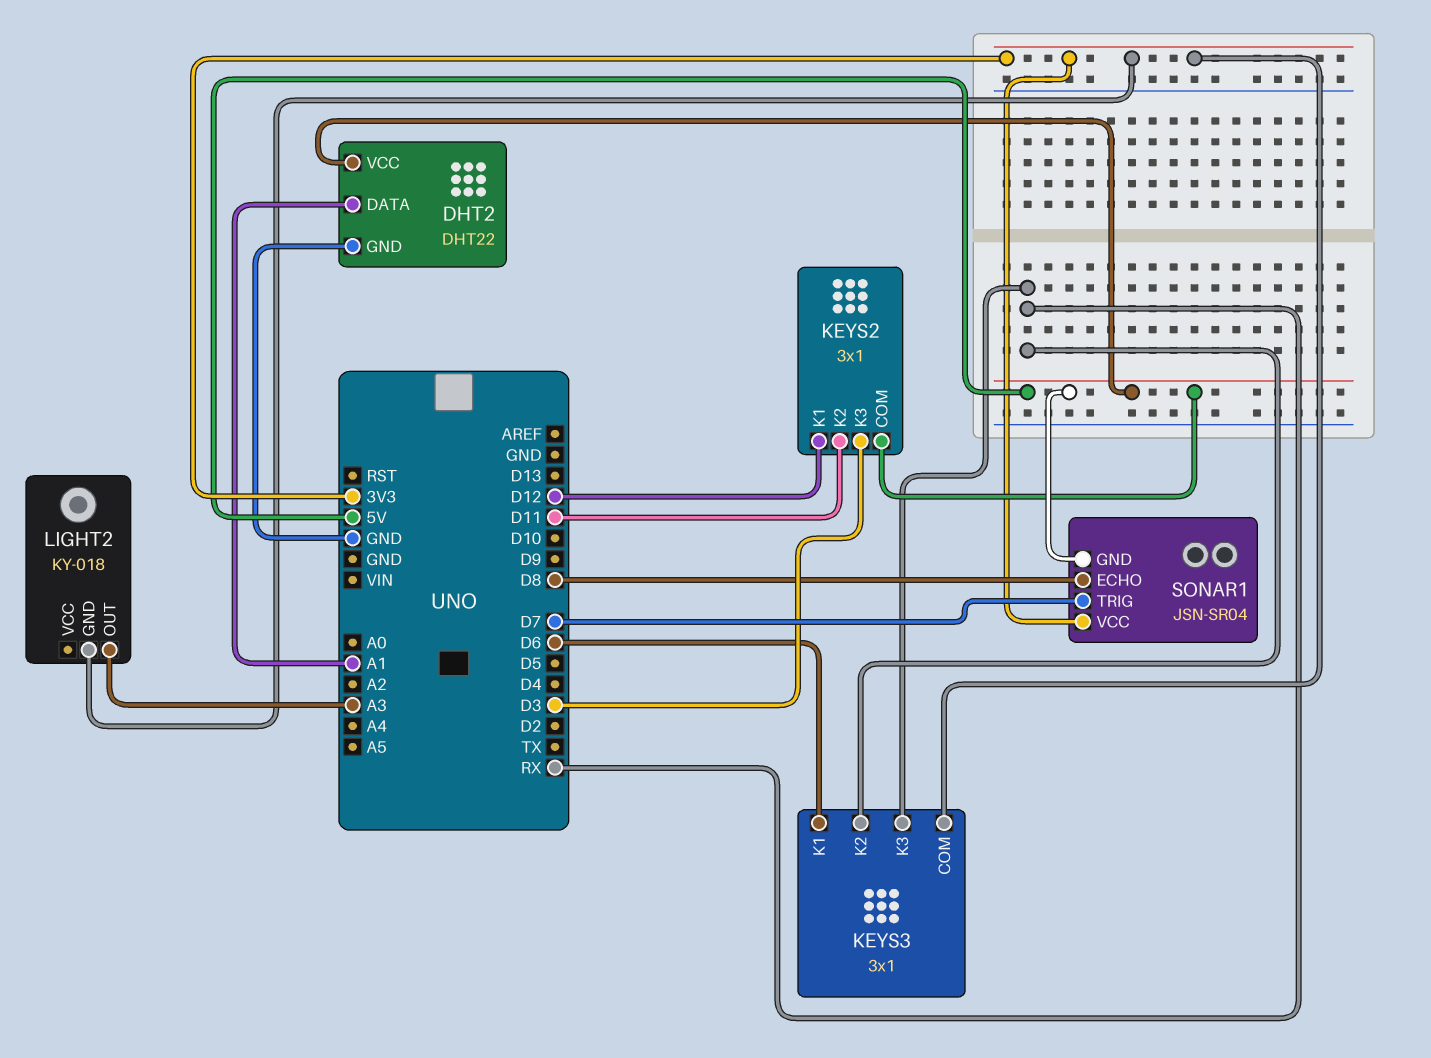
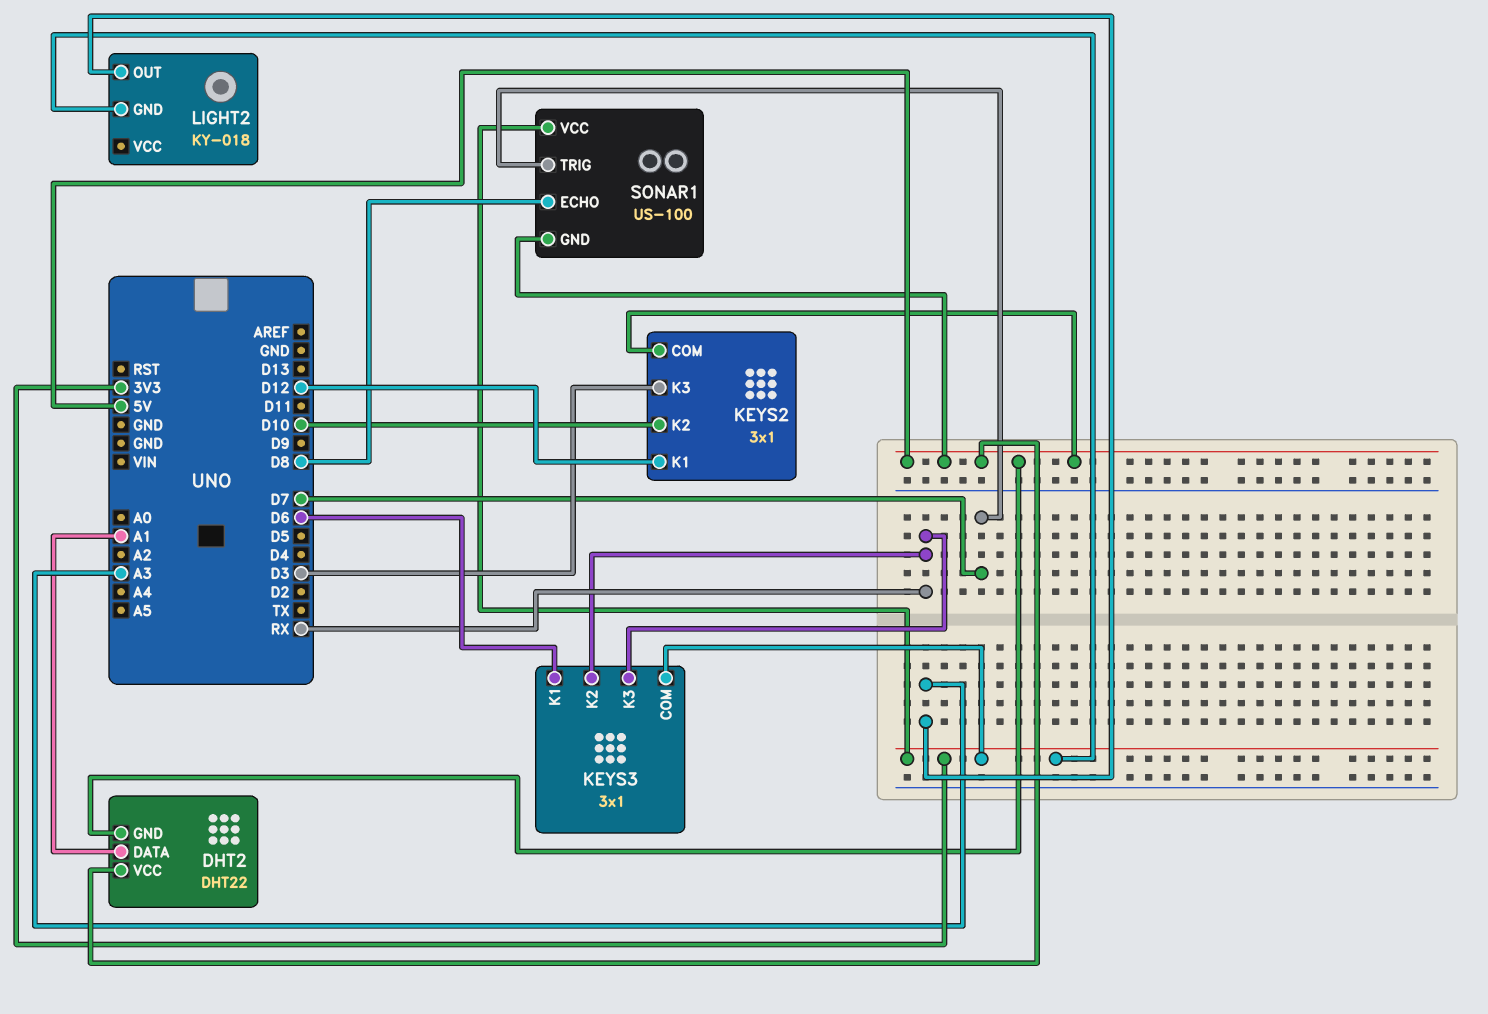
DHT2 pin GND: GND -> 5V
KEYS2 pin K2: D11 -> D10
SONAR1: JSN-SR04 -> US-100

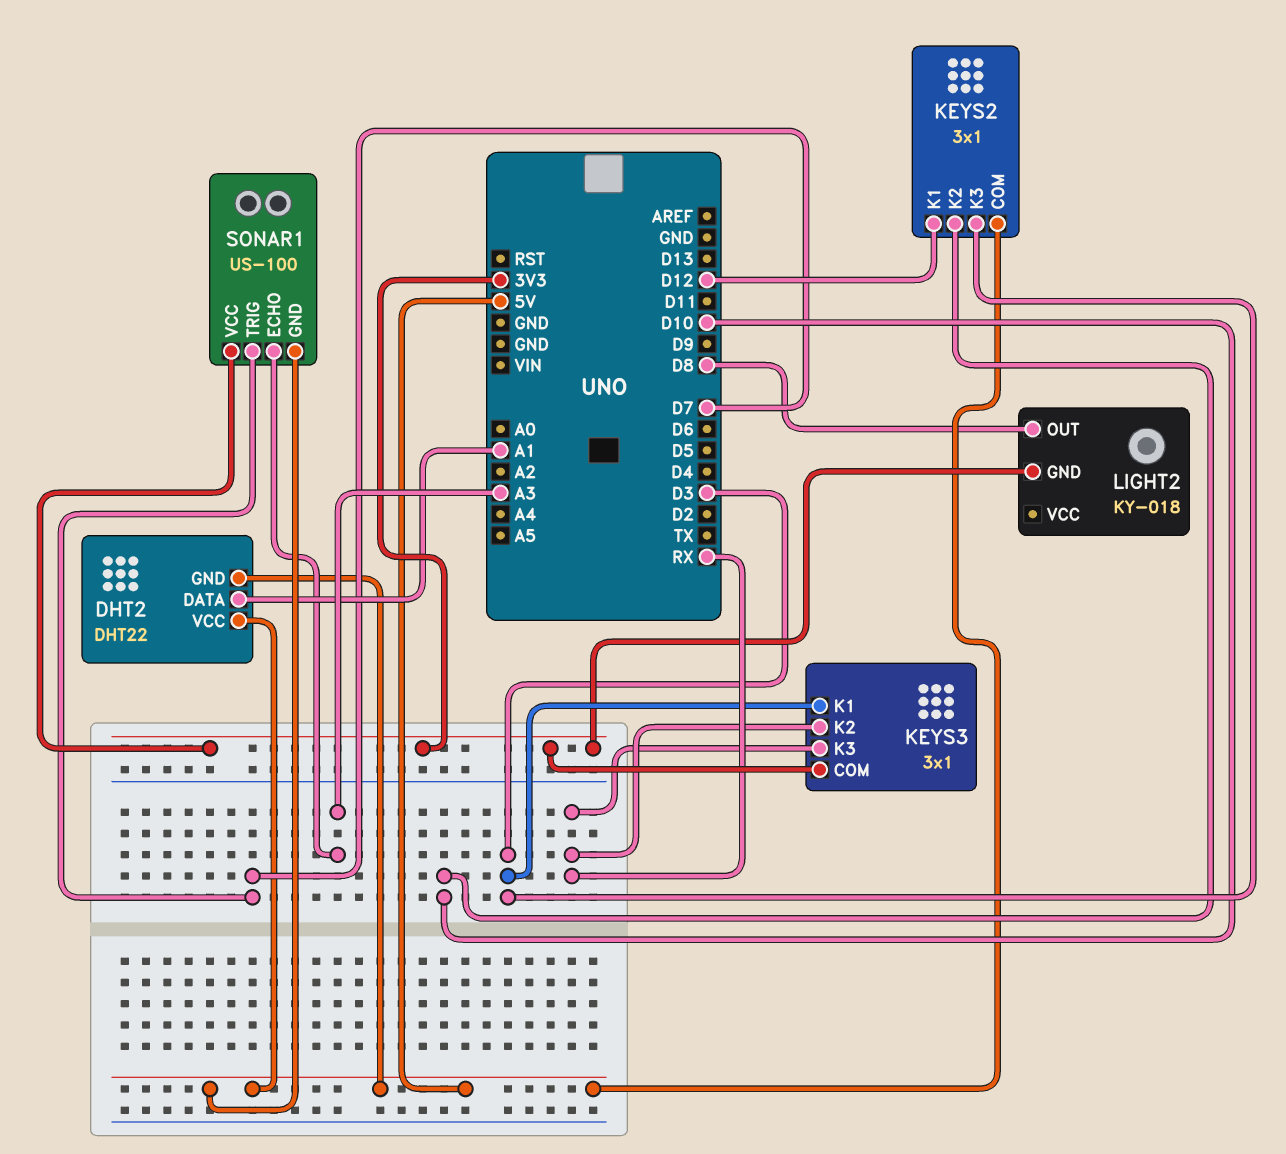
KEYS3 pin K1: D6 -> D3
LIGHT2 pin OUT: A3 -> D8
SONAR1 pin ECHO: D8 -> A3

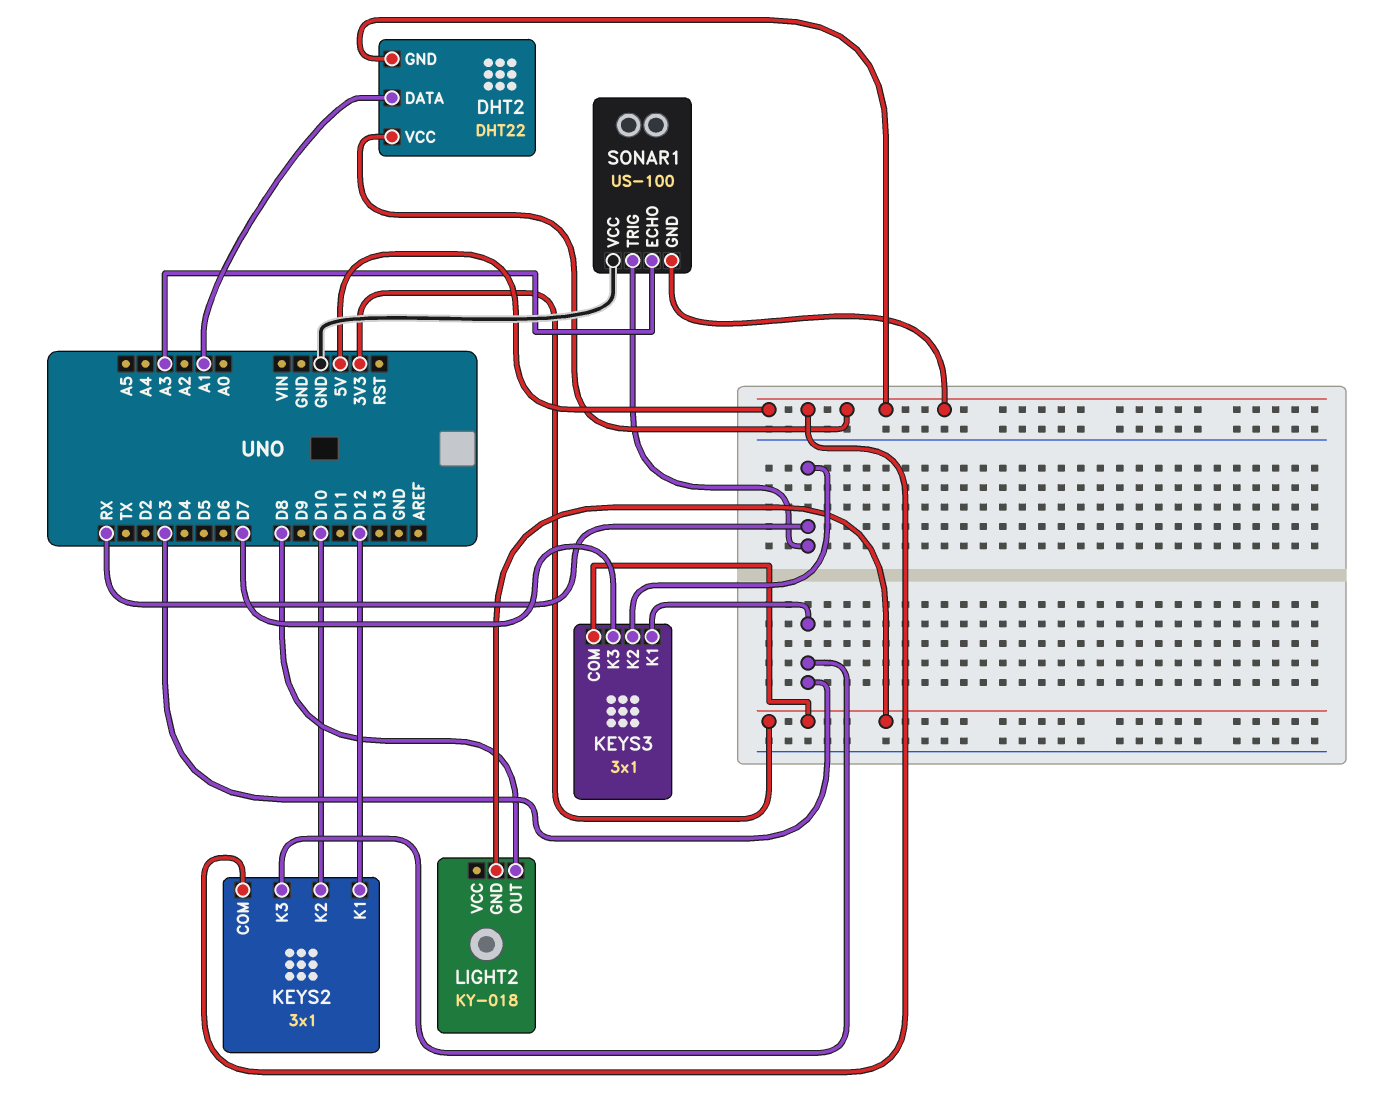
KEYS3 pin K3: RX -> D7
SONAR1 pin TRIG: D7 -> RX
SONAR1 pin VCC: 3V3 -> GND

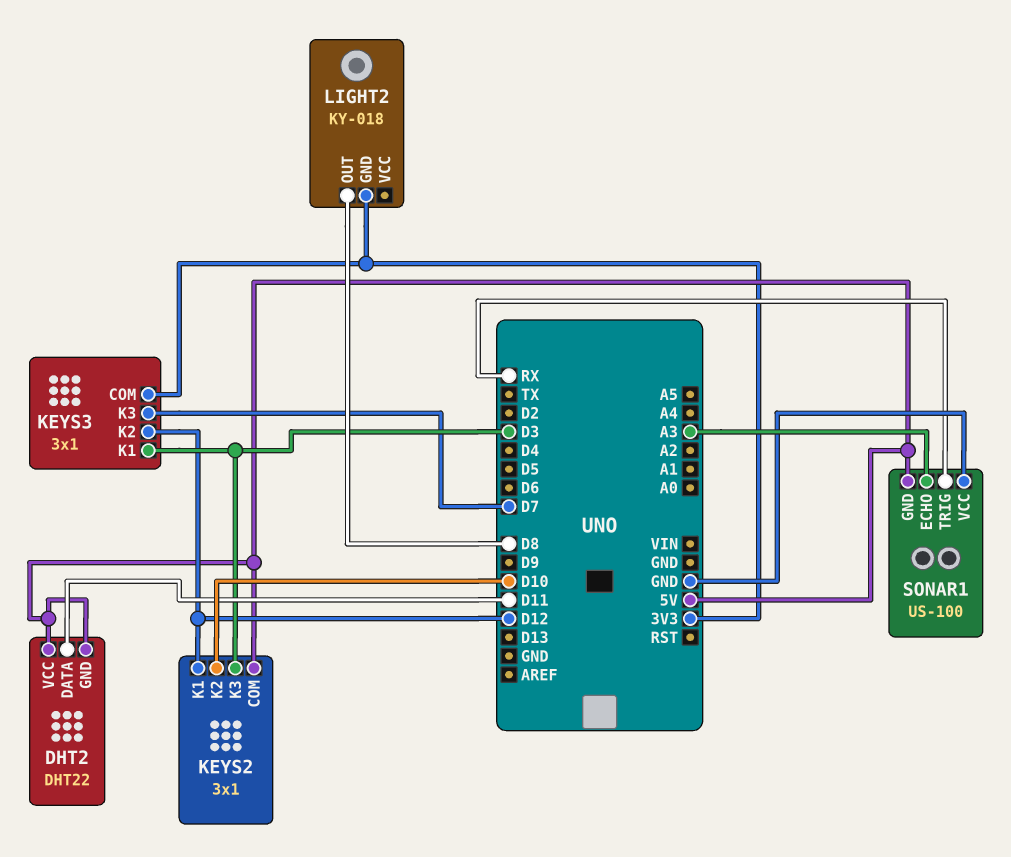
DHT2 pin DATA: A1 -> D11
KEYS3 pin K2: RX -> D12

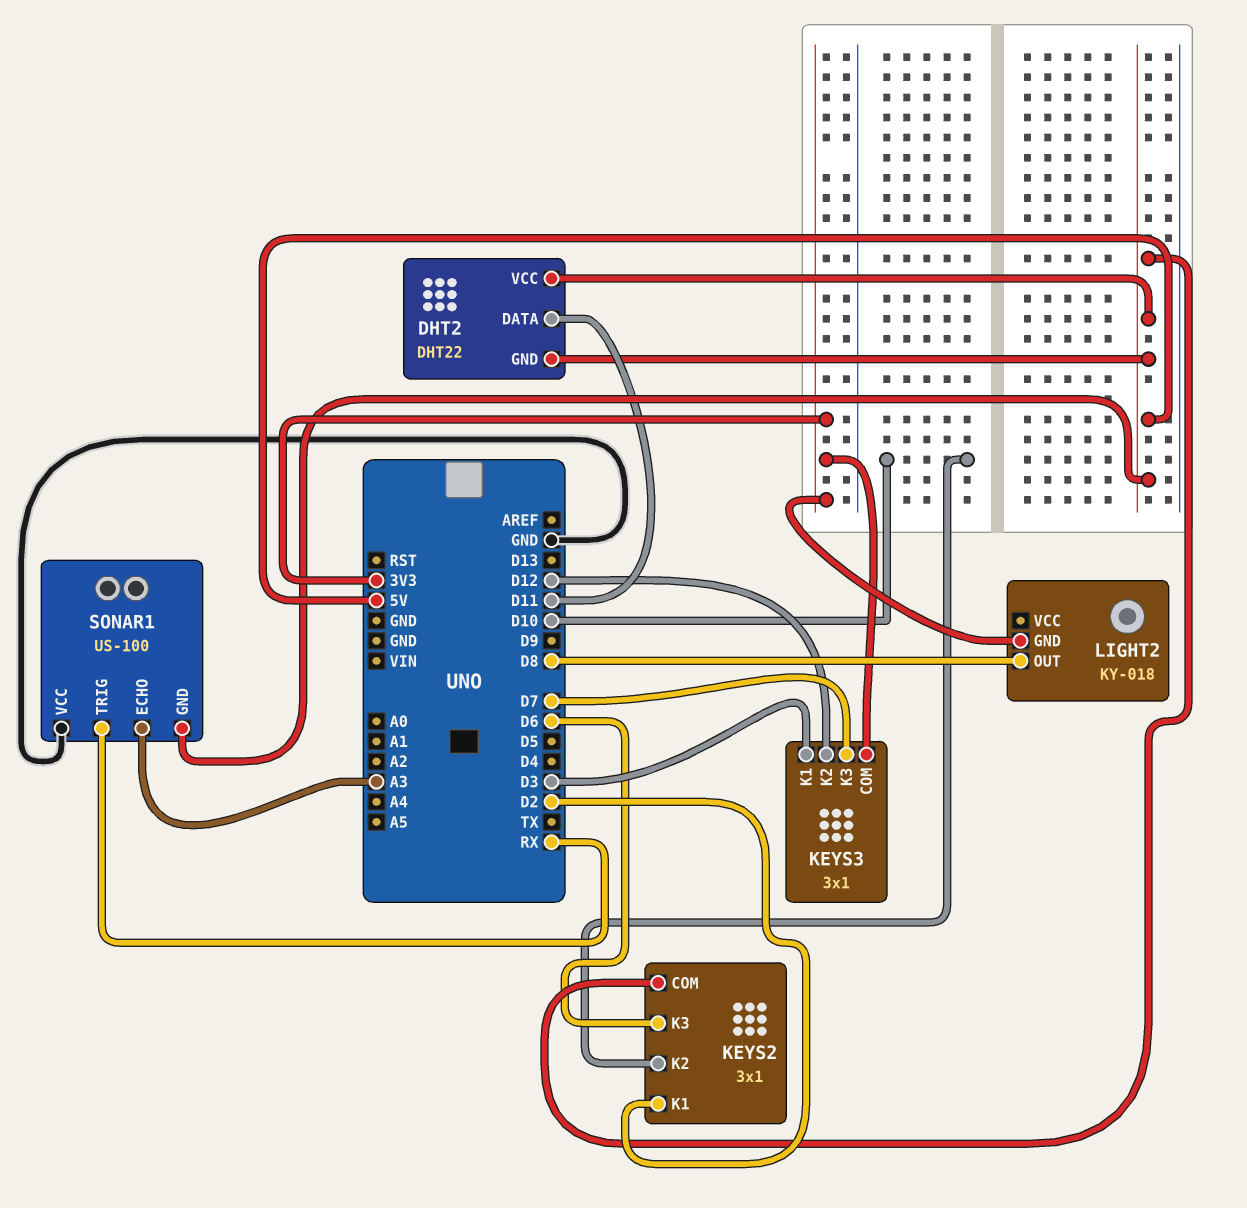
KEYS2 pin K1: D12 -> D2
KEYS2 pin K3: D3 -> D6

